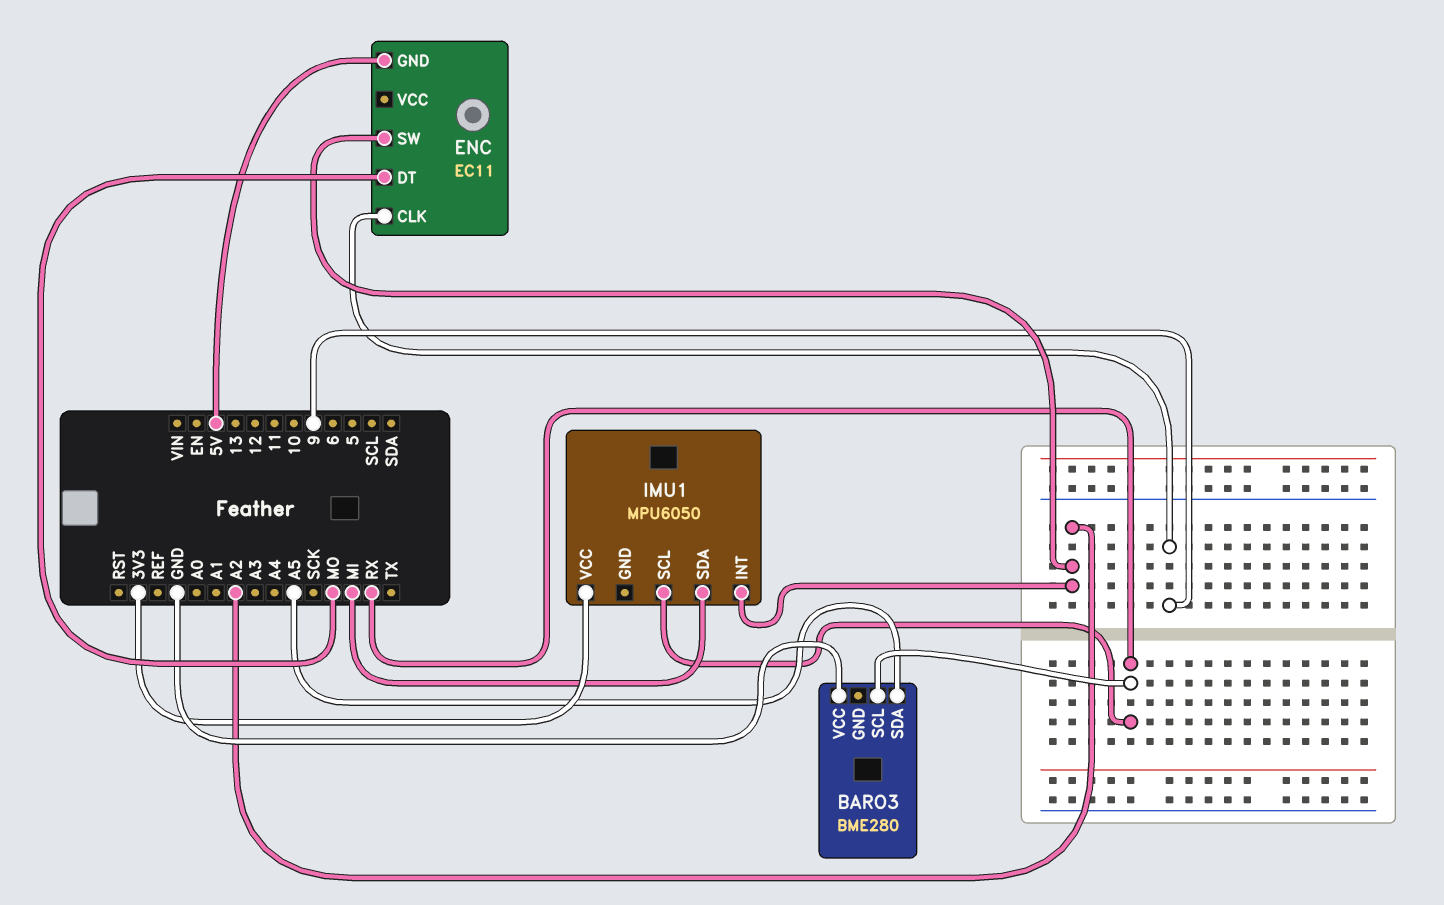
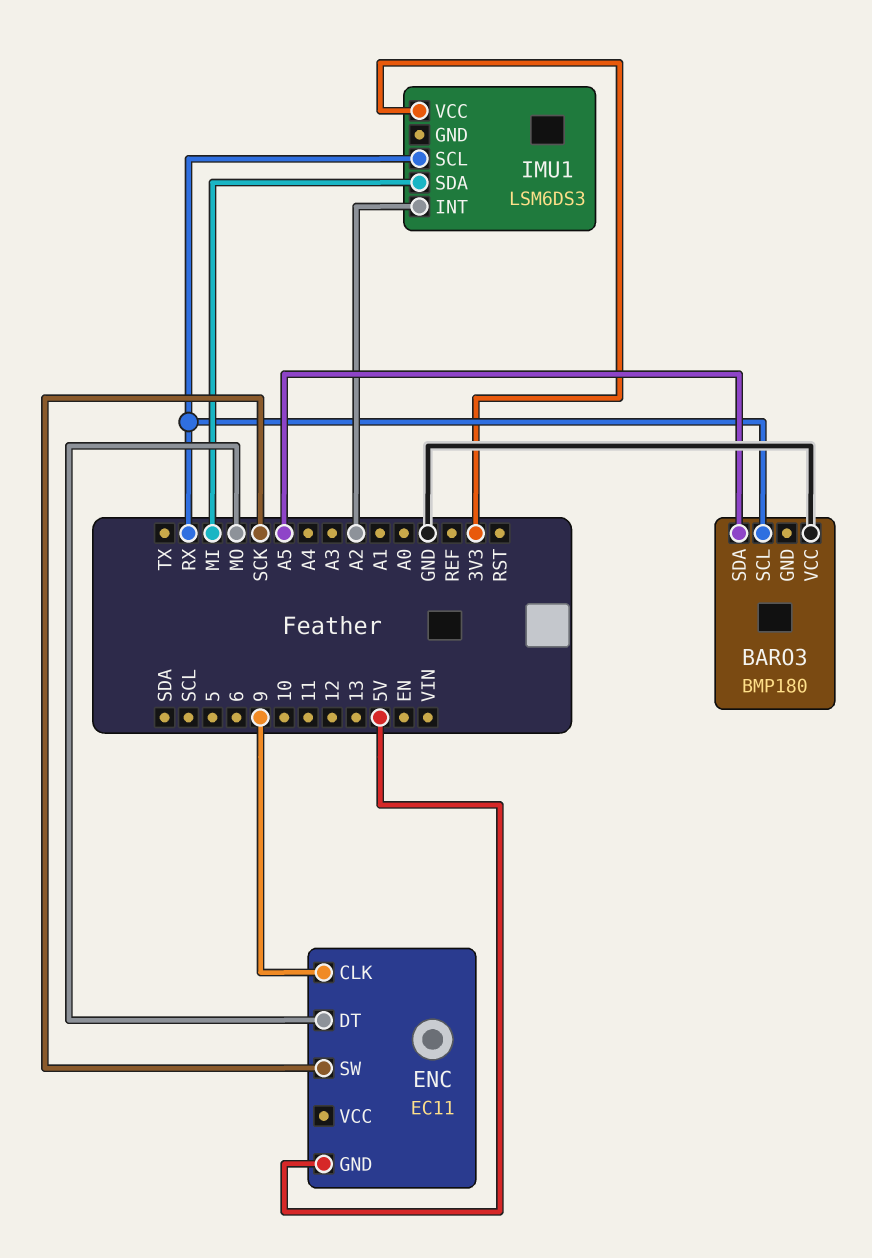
BARO3: BME280 -> BMP180
ENC pin SW: A2 -> SCK
IMU1: MPU6050 -> LSM6DS3

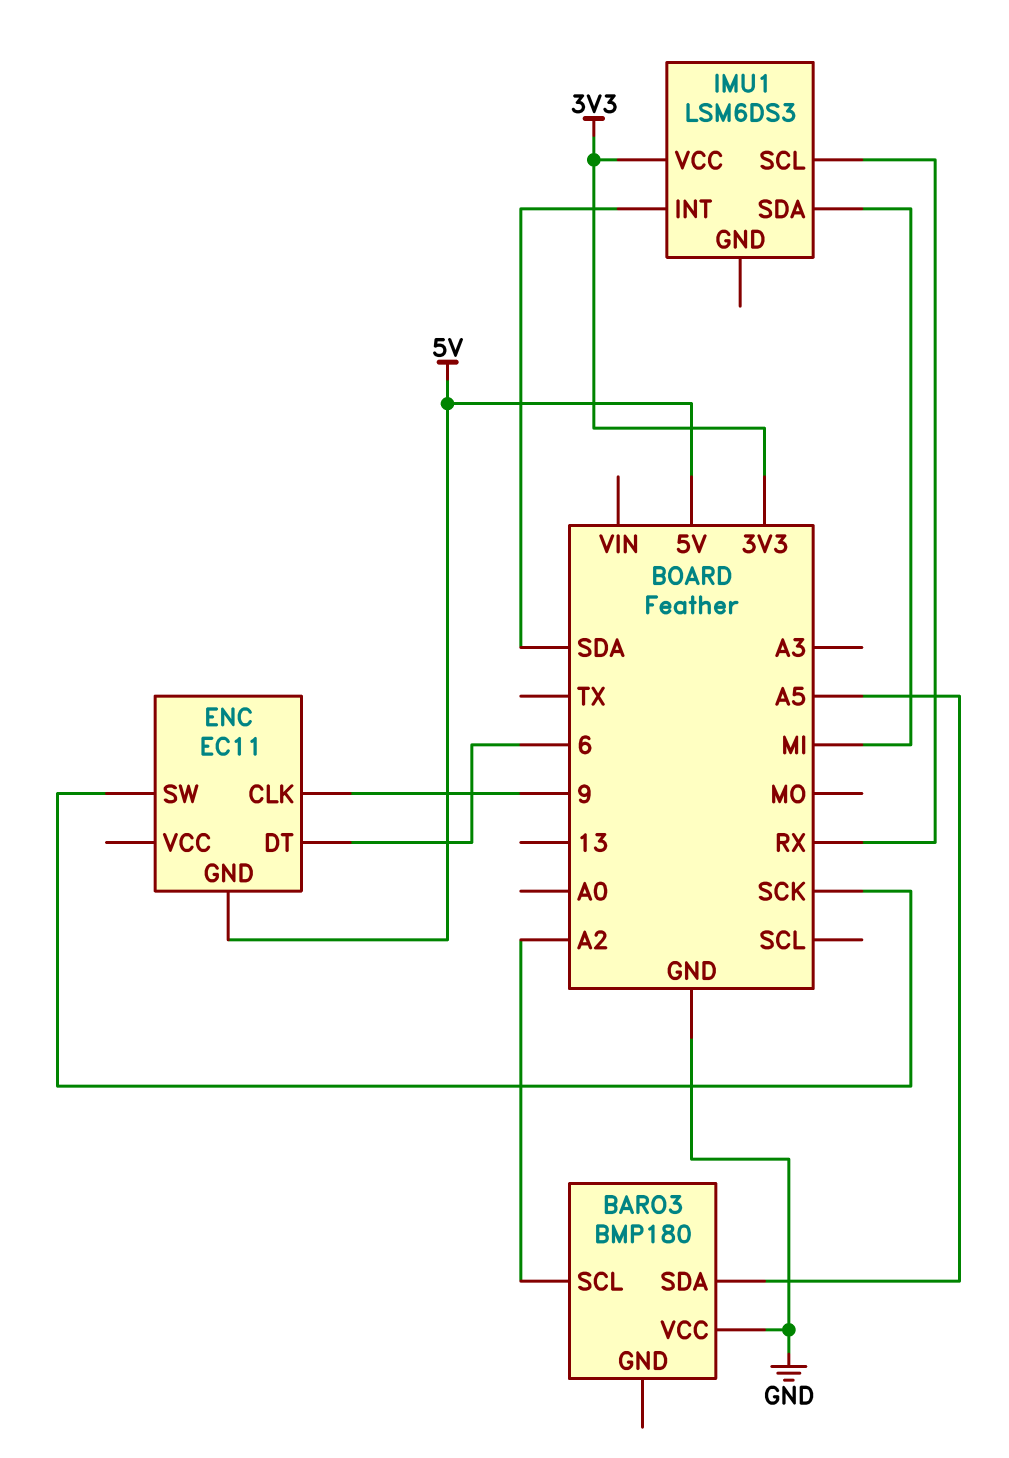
BARO3 pin SCL: RX -> A2
ENC pin DT: MO -> 6
IMU1 pin INT: A2 -> SDA

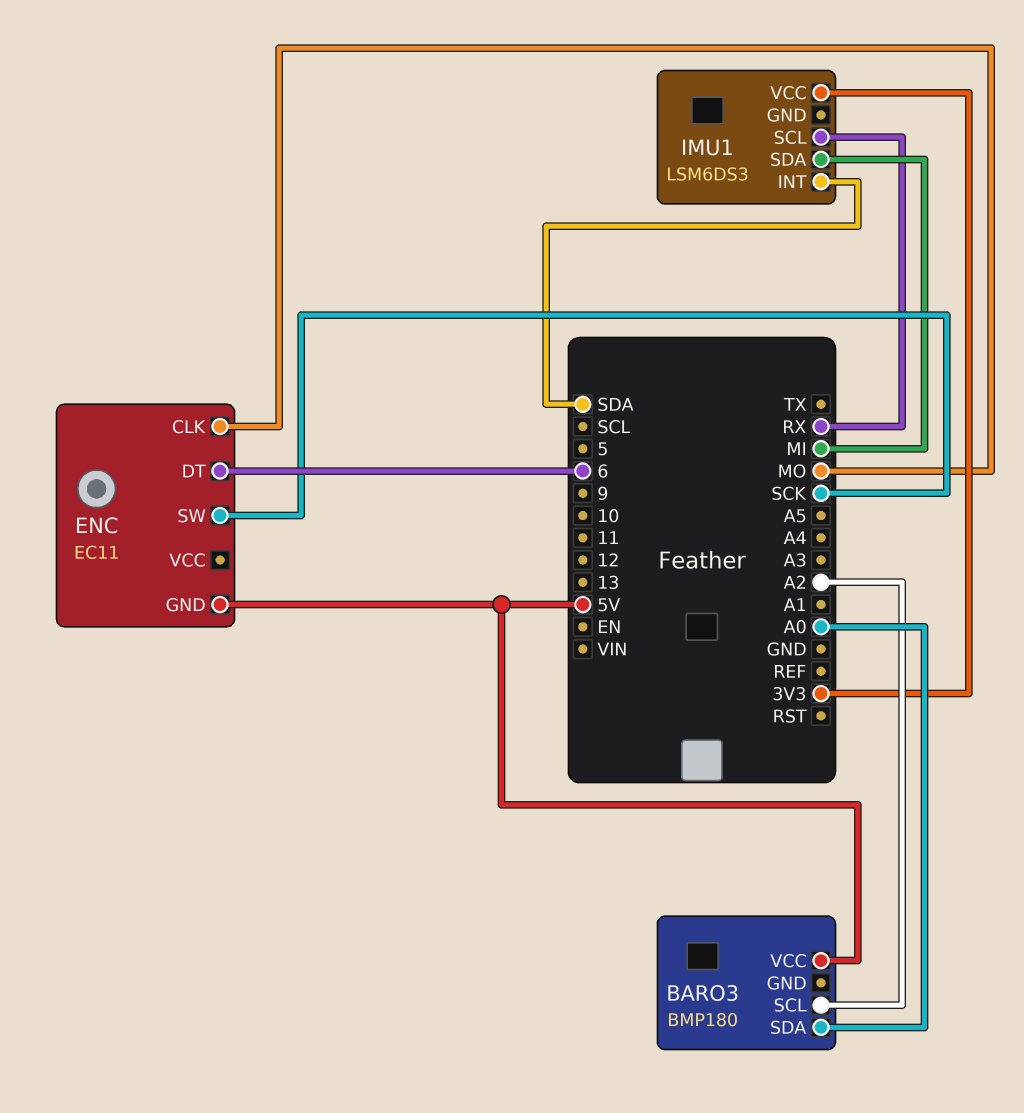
BARO3 pin SDA: A5 -> A0
BARO3 pin VCC: GND -> 5V
ENC pin CLK: 9 -> MO

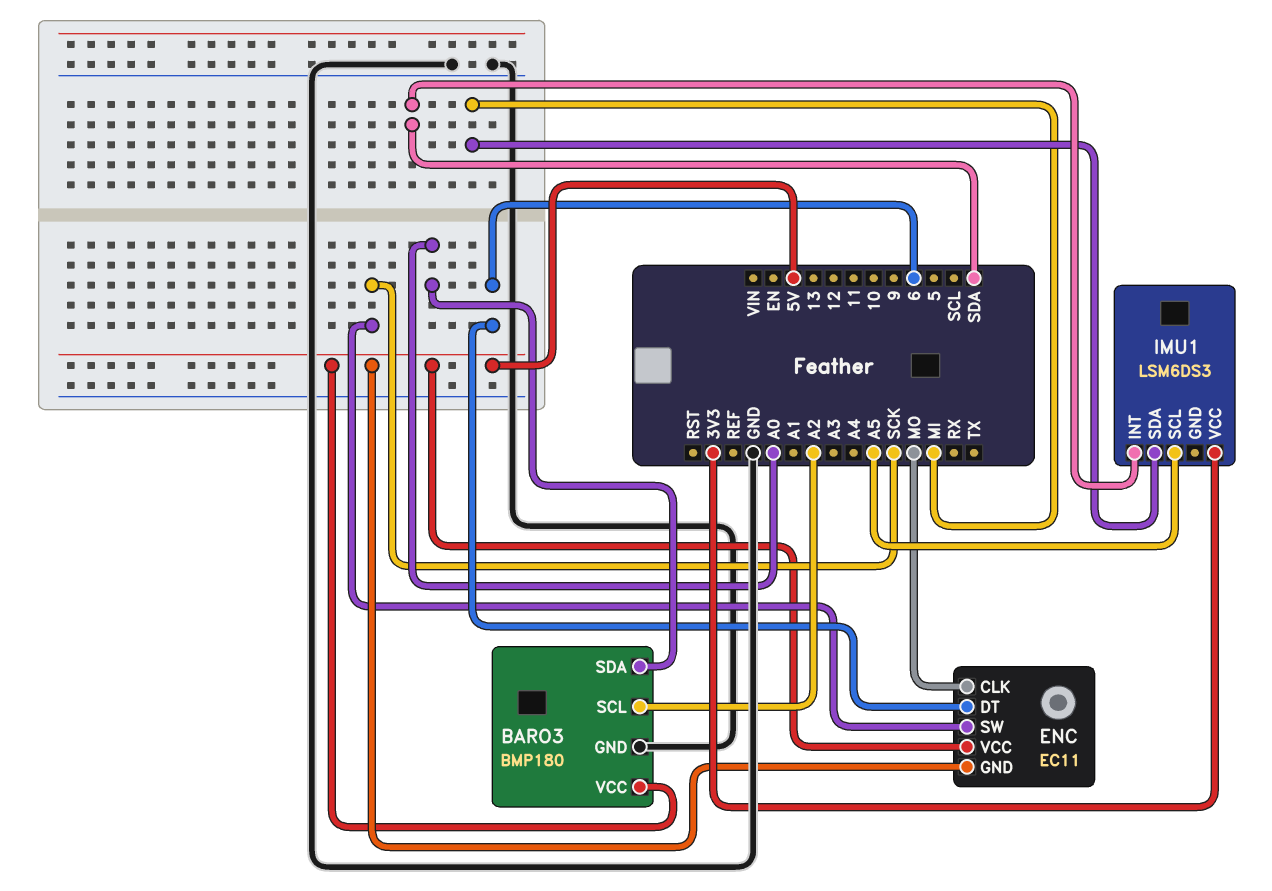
BARO3 pin GND: none -> GND
ENC pin VCC: none -> 5V
IMU1 pin SCL: RX -> A5

